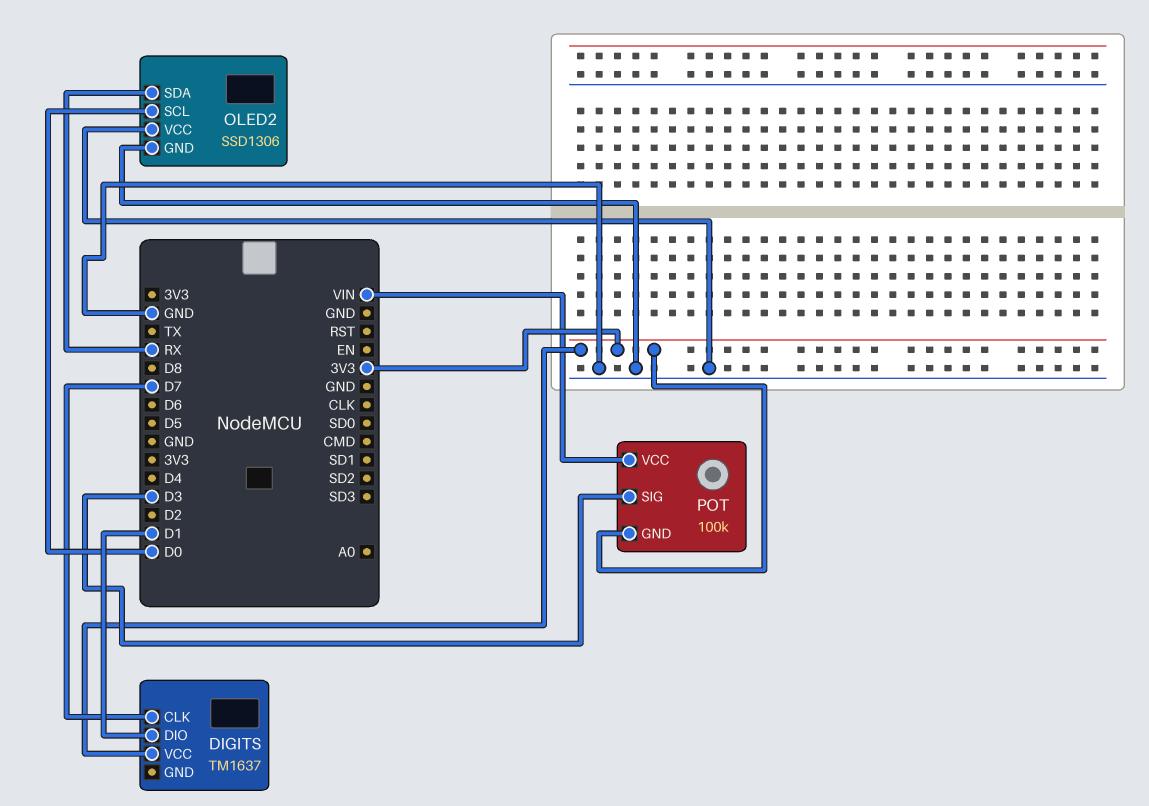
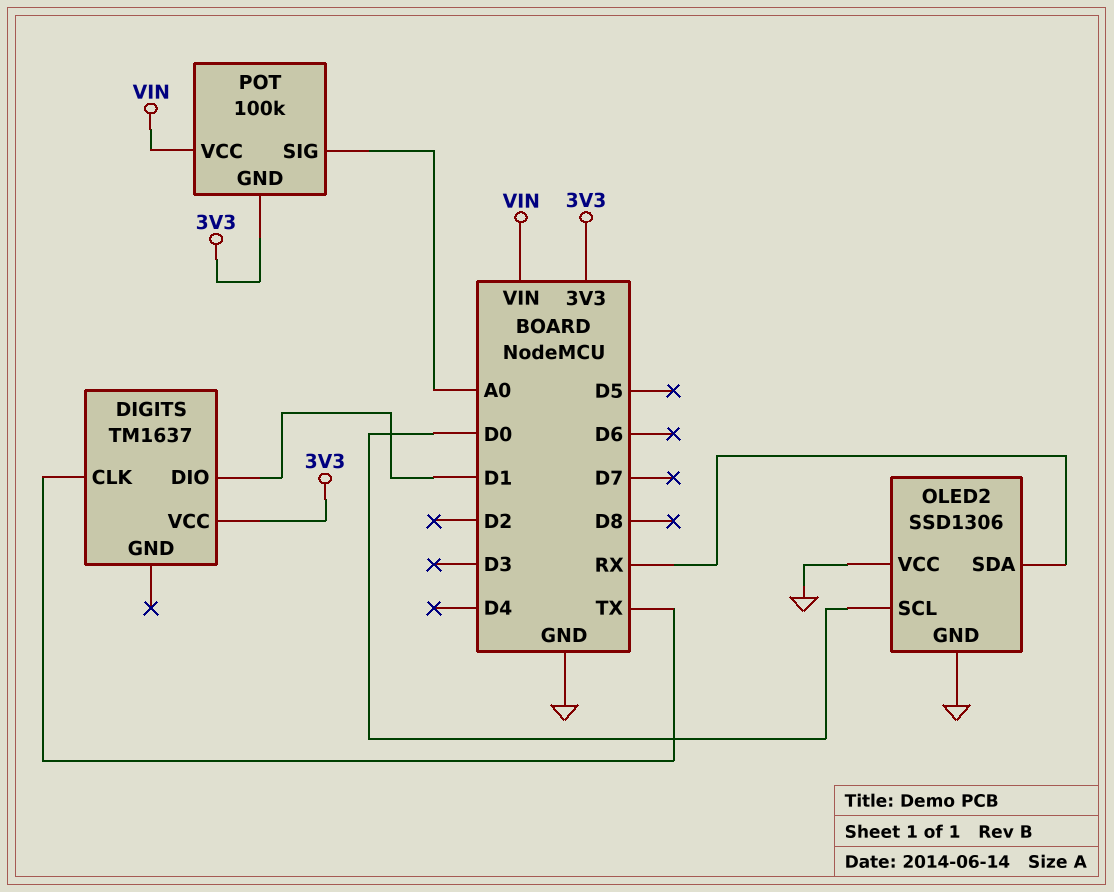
DIGITS pin CLK: D7 -> TX
POT pin SIG: D3 -> A0

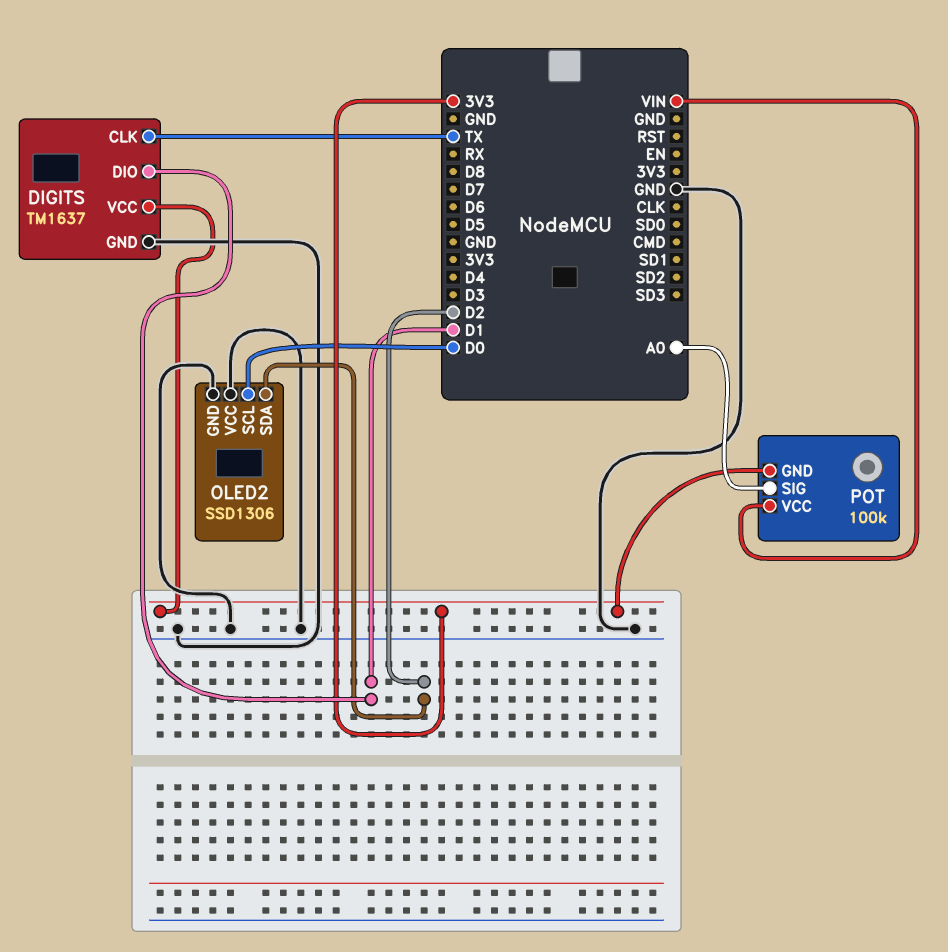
DIGITS pin GND: none -> GND
OLED2 pin SDA: RX -> D2

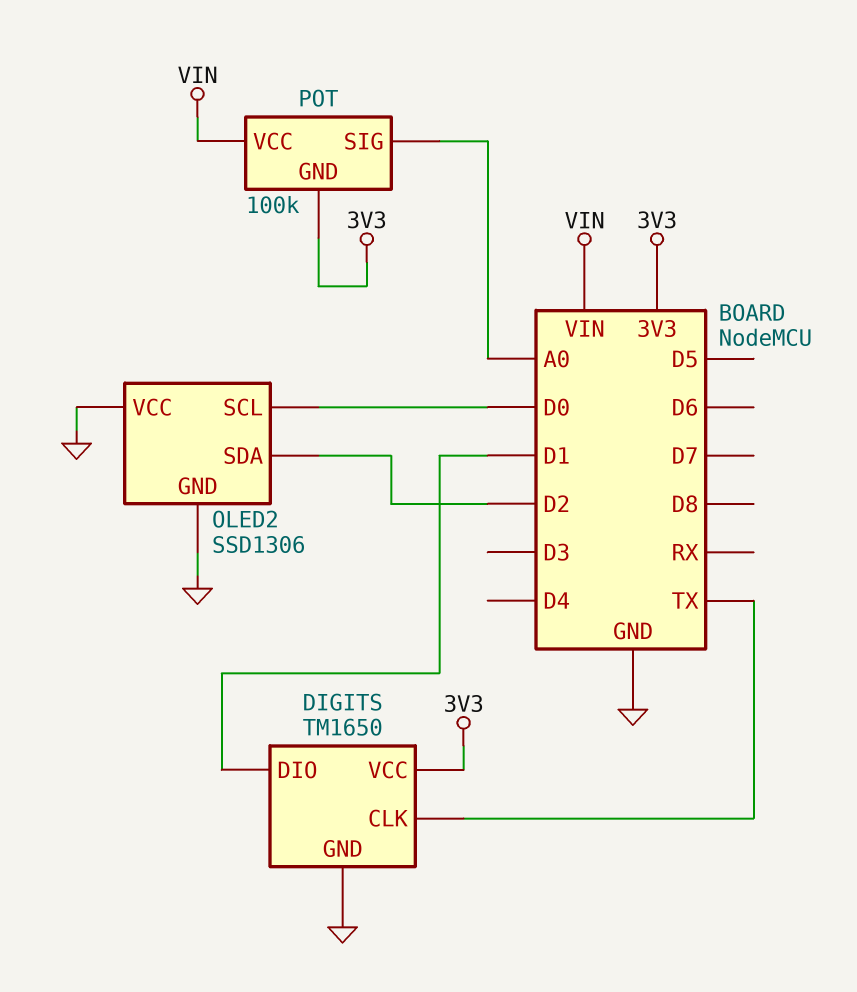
DIGITS: TM1637 -> TM1650

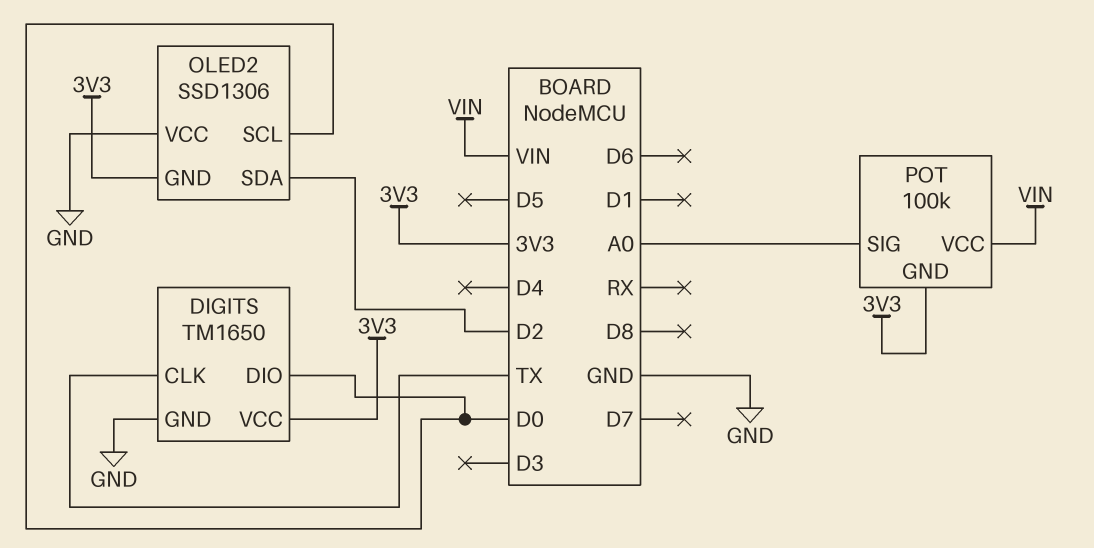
DIGITS pin DIO: D1 -> D0
OLED2 pin GND: GND -> 3V3

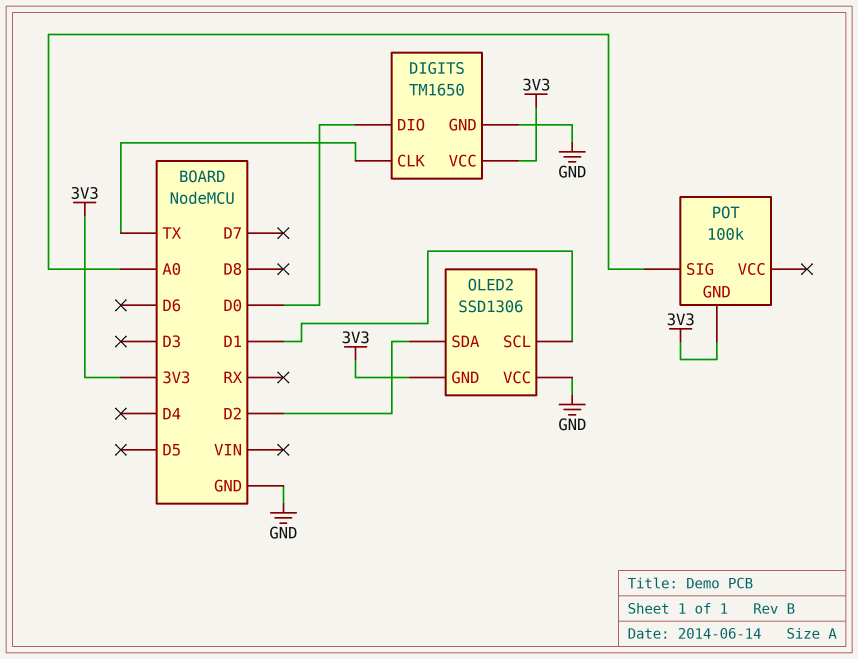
OLED2 pin SCL: D0 -> D1
POT pin VCC: VIN -> none

